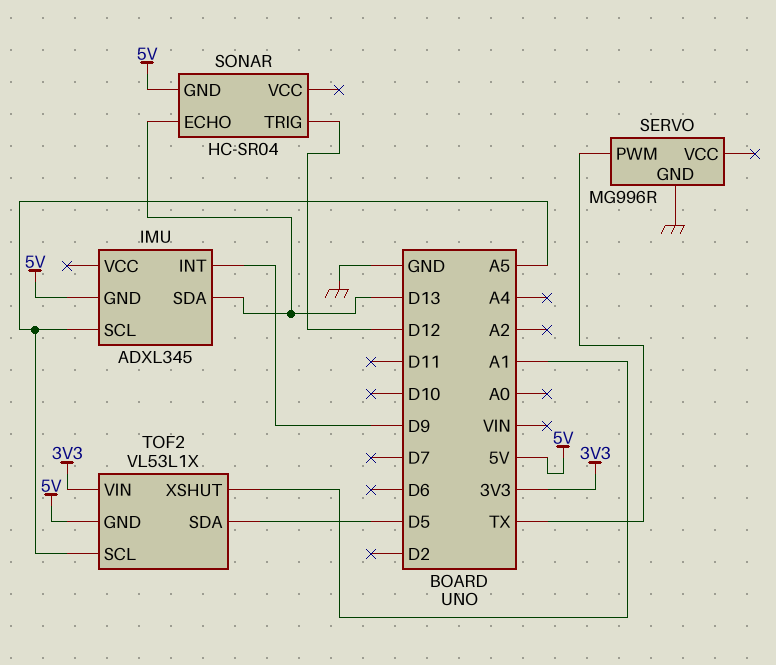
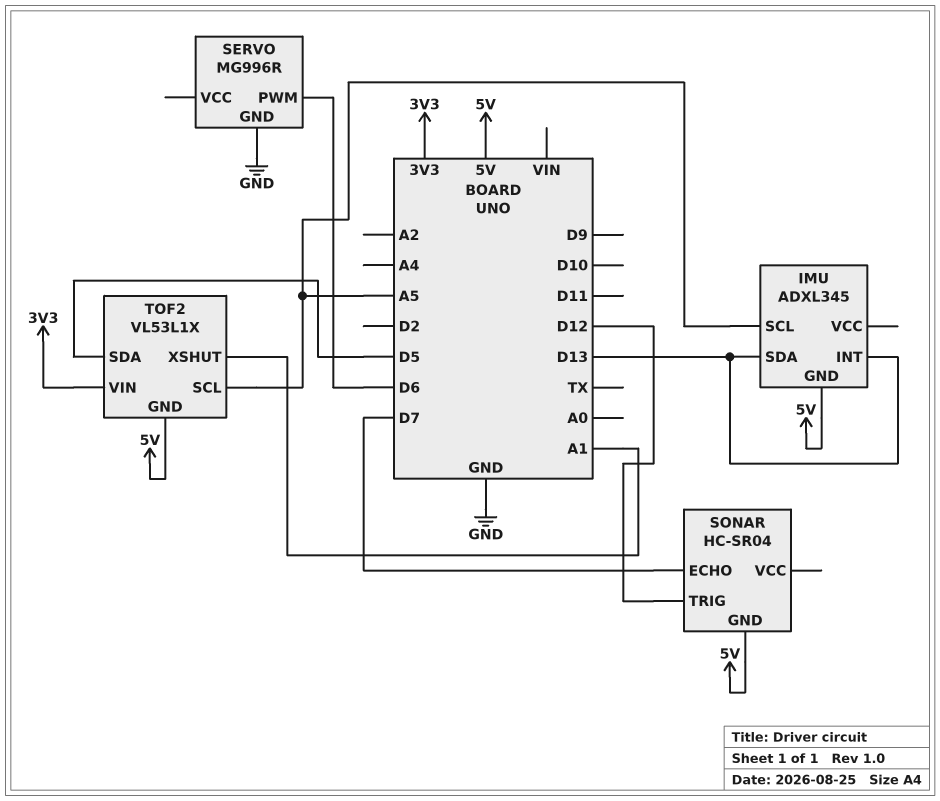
IMU pin INT: D9 -> D13
SERVO pin PWM: TX -> D6
SONAR pin ECHO: D13 -> D7

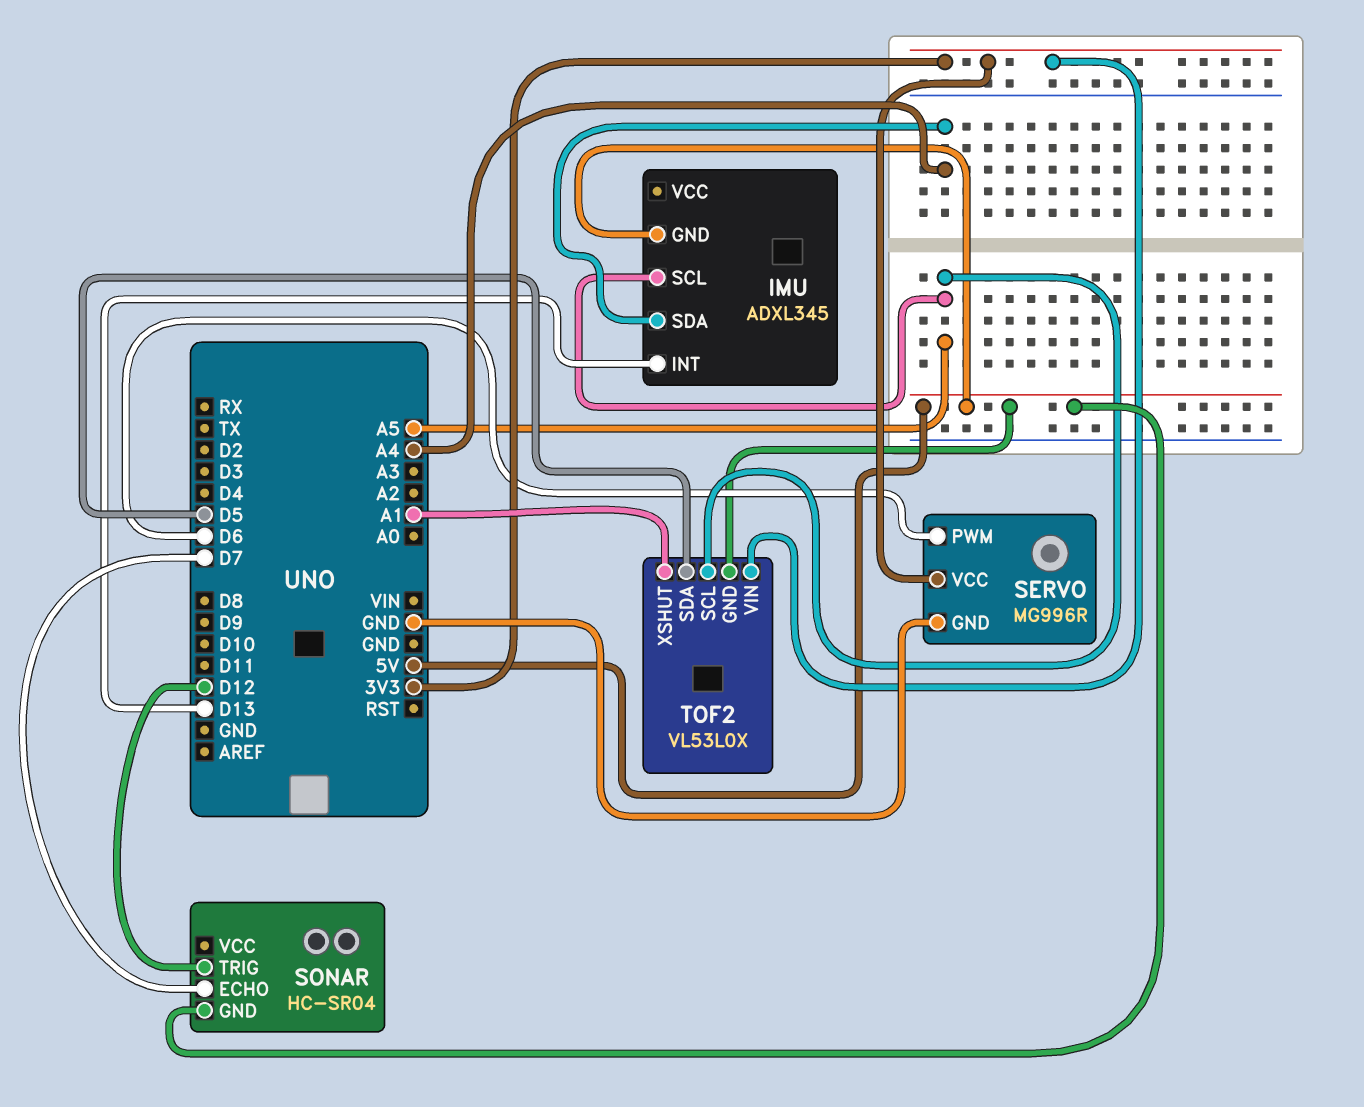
IMU pin SDA: D13 -> A4
SERVO pin VCC: none -> 3V3
TOF2: VL53L1X -> VL53L0X

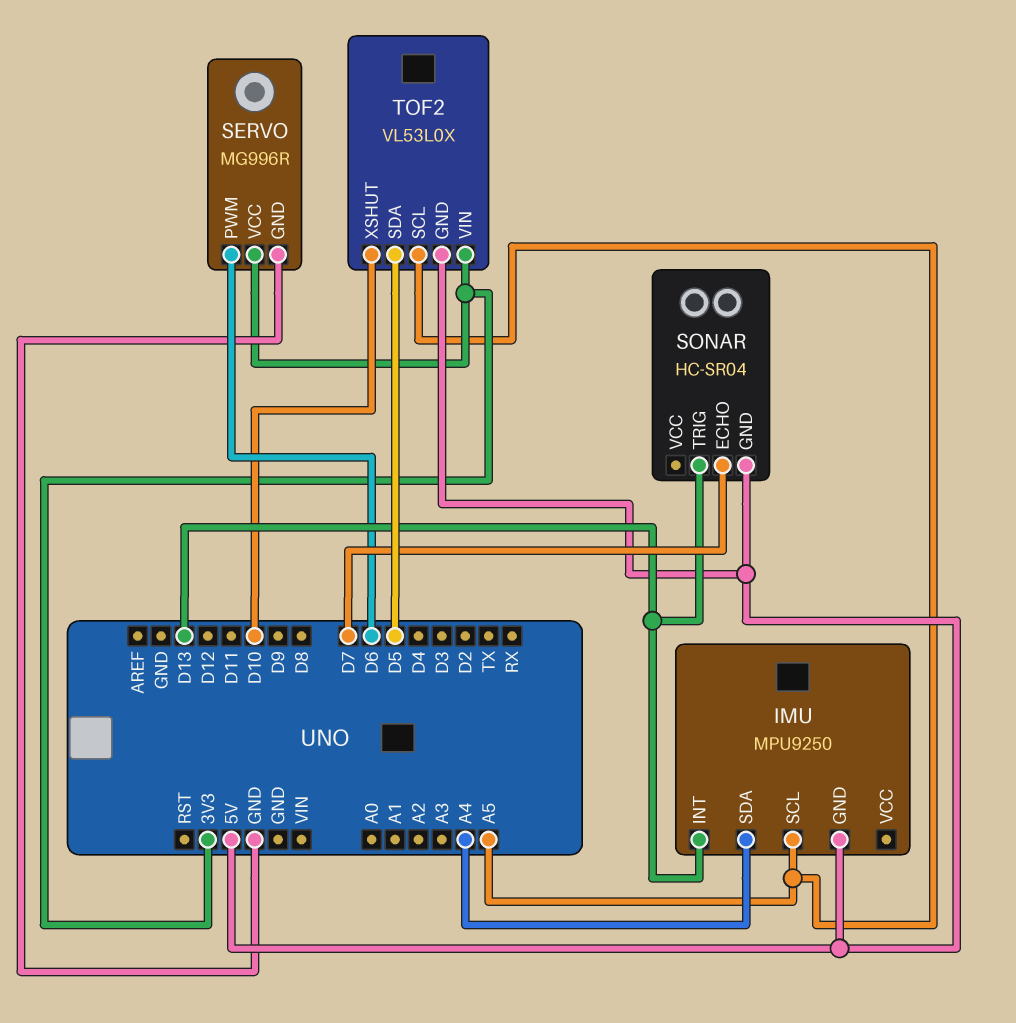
IMU: ADXL345 -> MPU9250
SONAR pin TRIG: D12 -> D13
TOF2 pin XSHUT: A1 -> D10

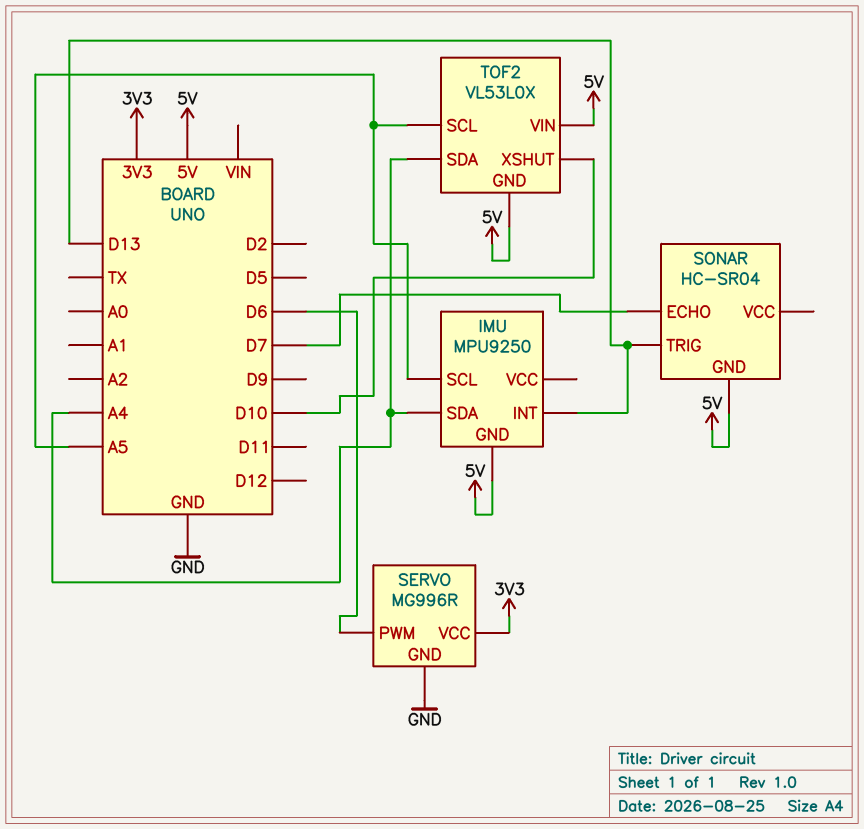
TOF2 pin SDA: D5 -> A4
TOF2 pin VIN: 3V3 -> 5V

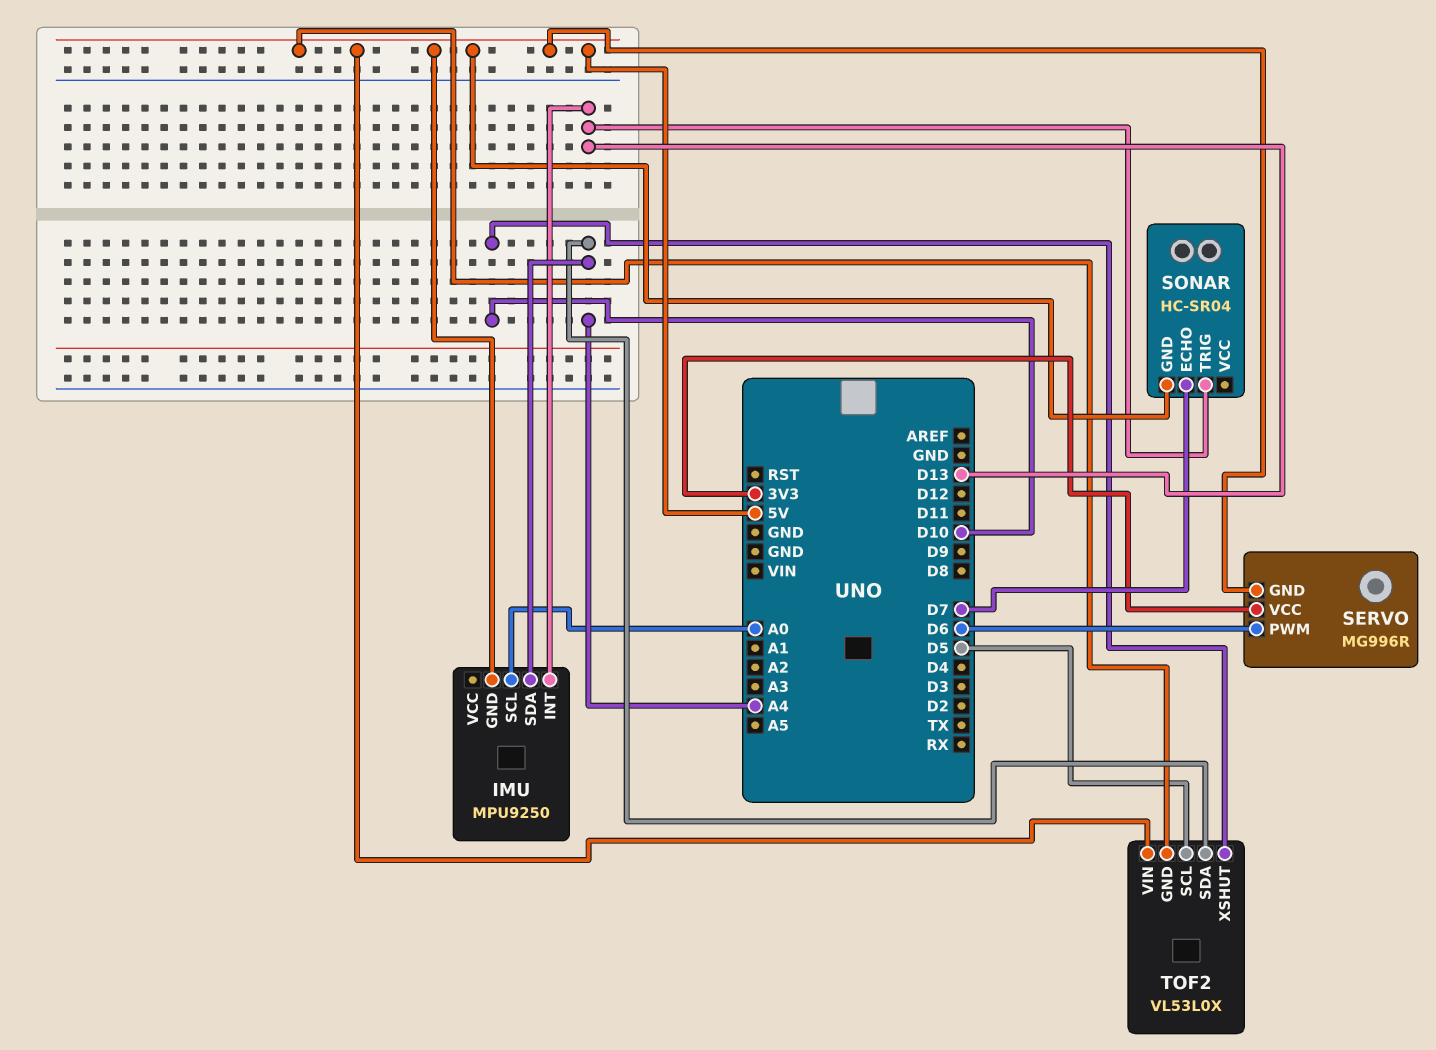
IMU pin SCL: A5 -> A0
SERVO pin GND: GND -> 5V
TOF2 pin SCL: A5 -> D5

